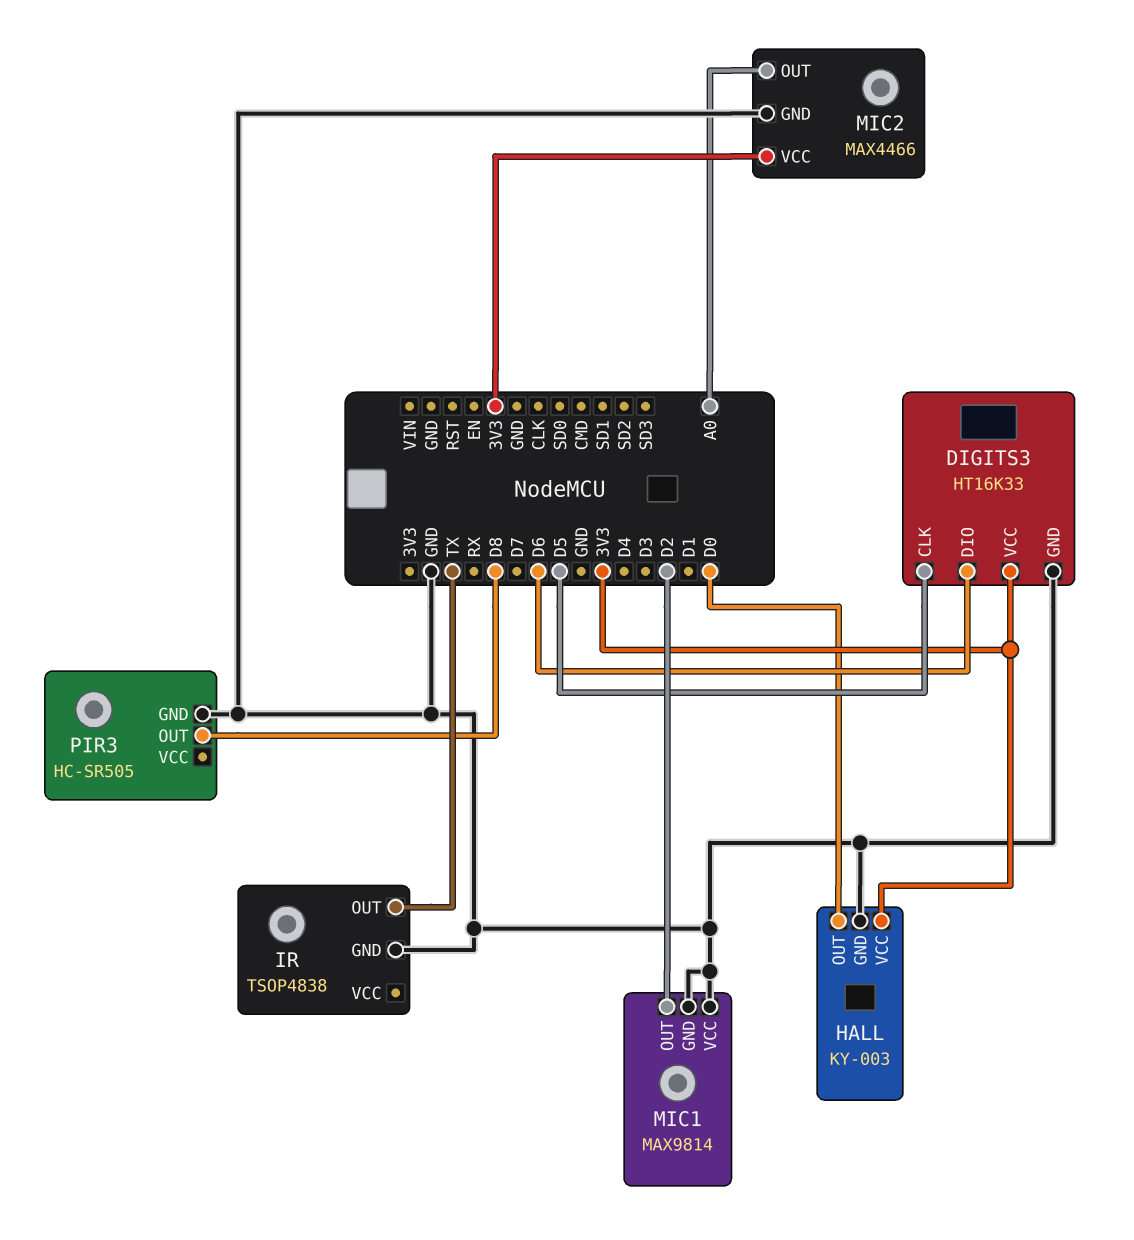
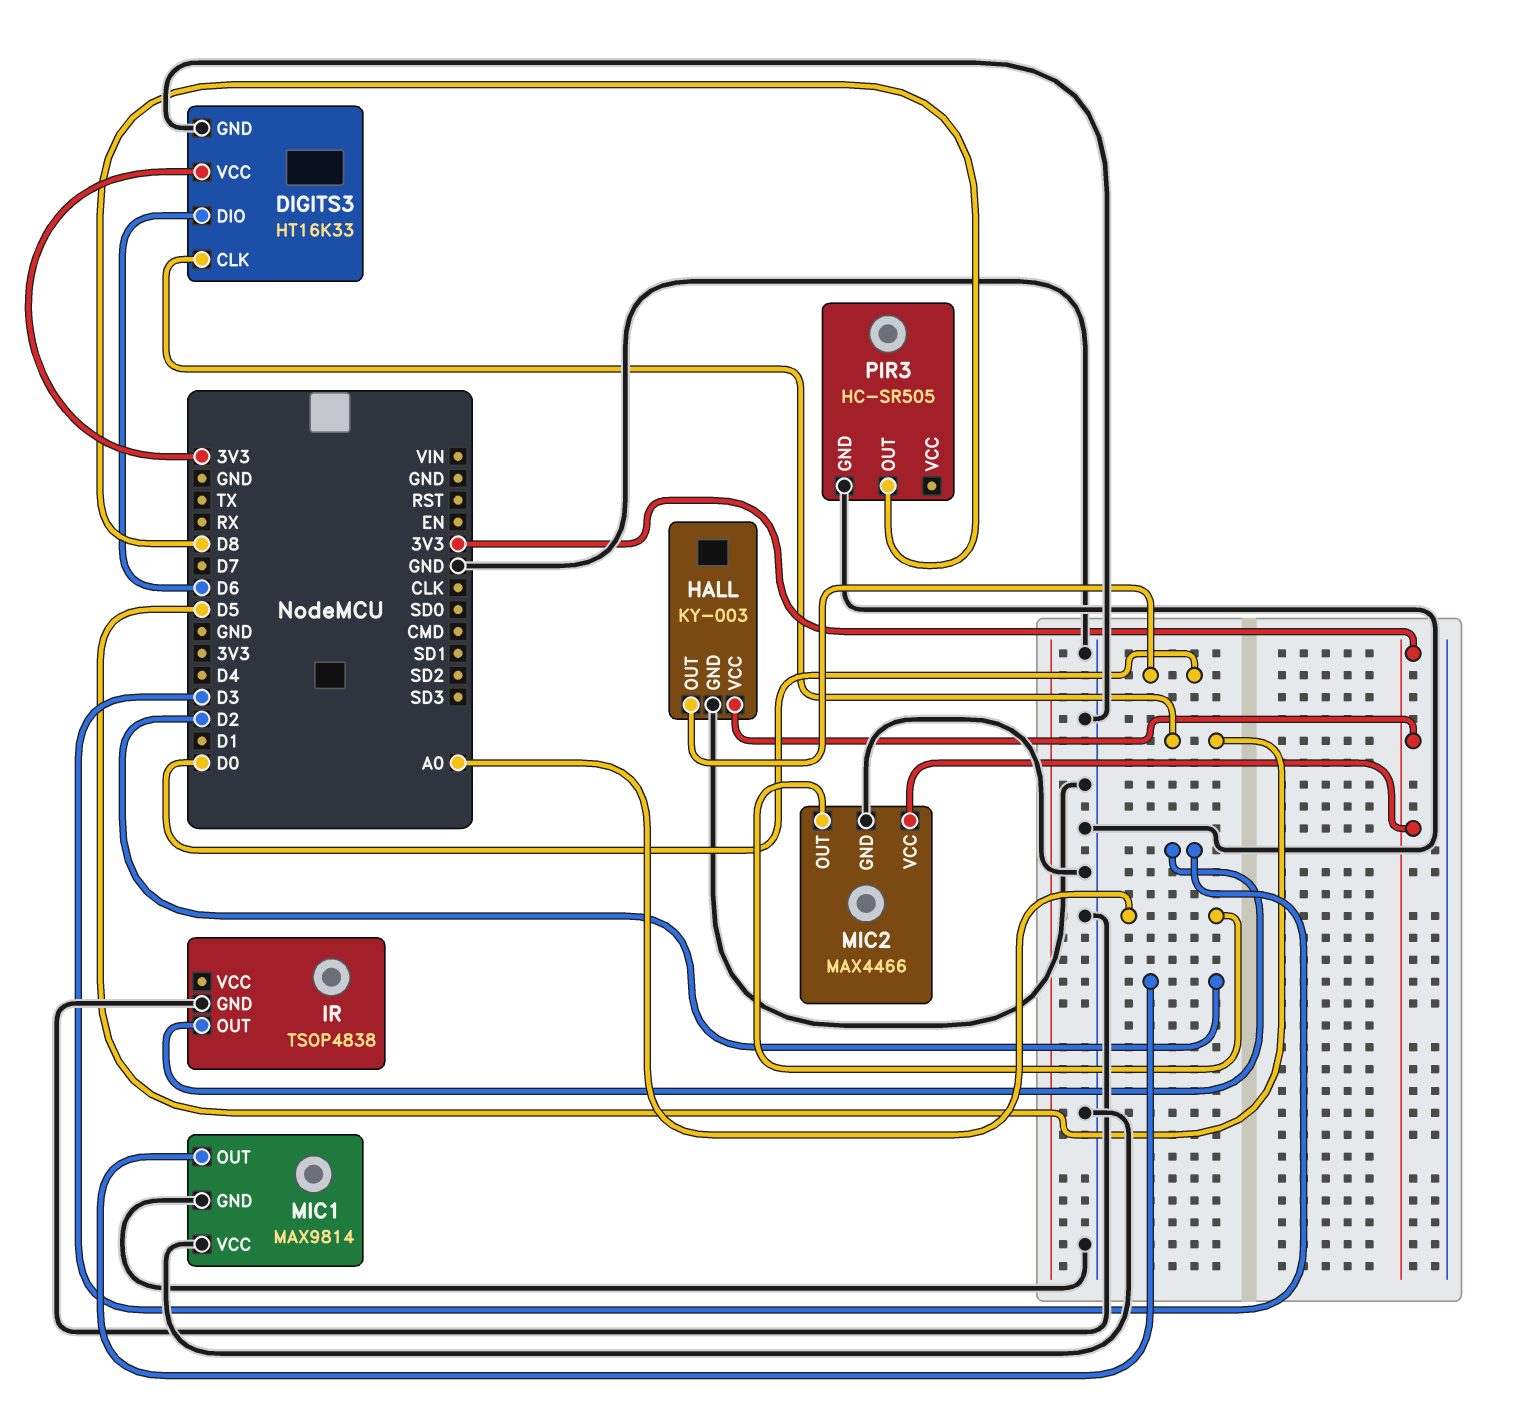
IR pin OUT: TX -> D3

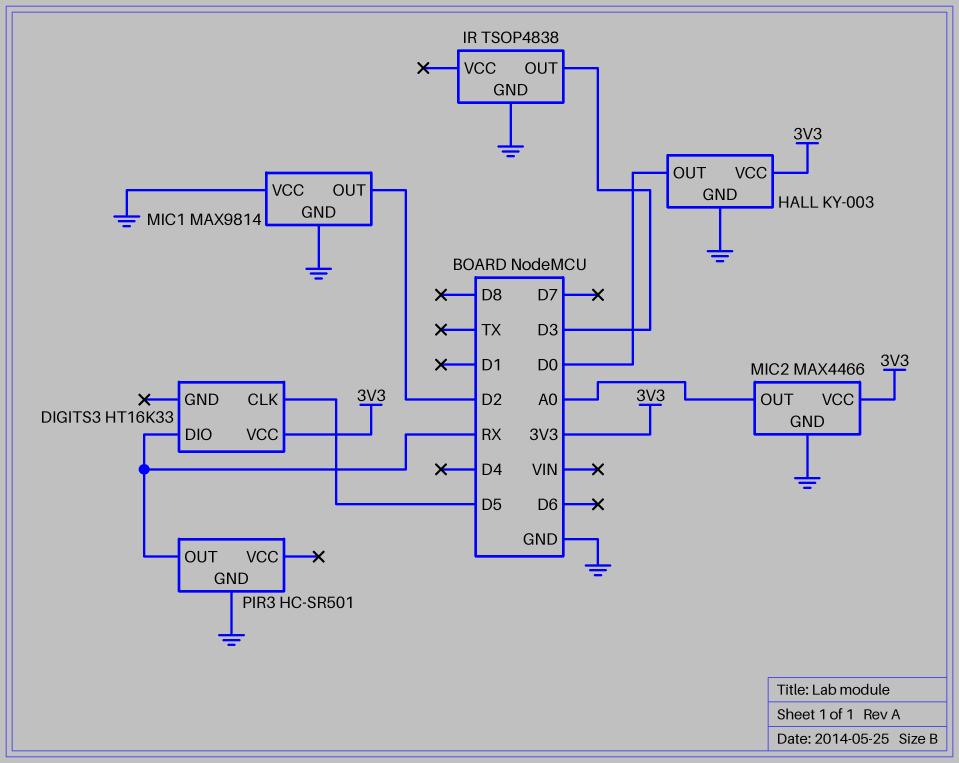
DIGITS3 pin DIO: D6 -> RX
DIGITS3 pin GND: GND -> none
PIR3: HC-SR505 -> HC-SR501
PIR3 pin OUT: D8 -> RX

